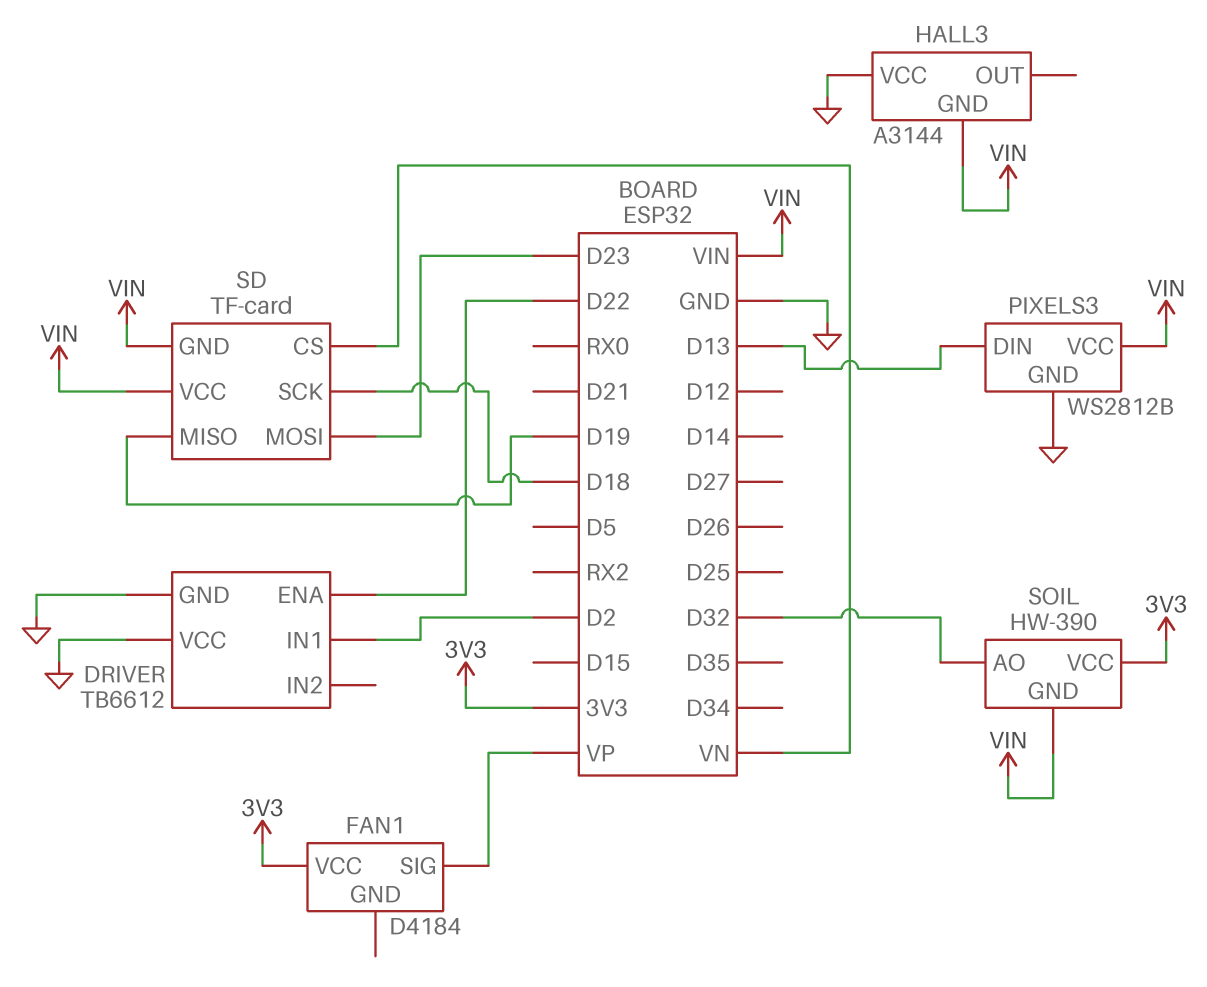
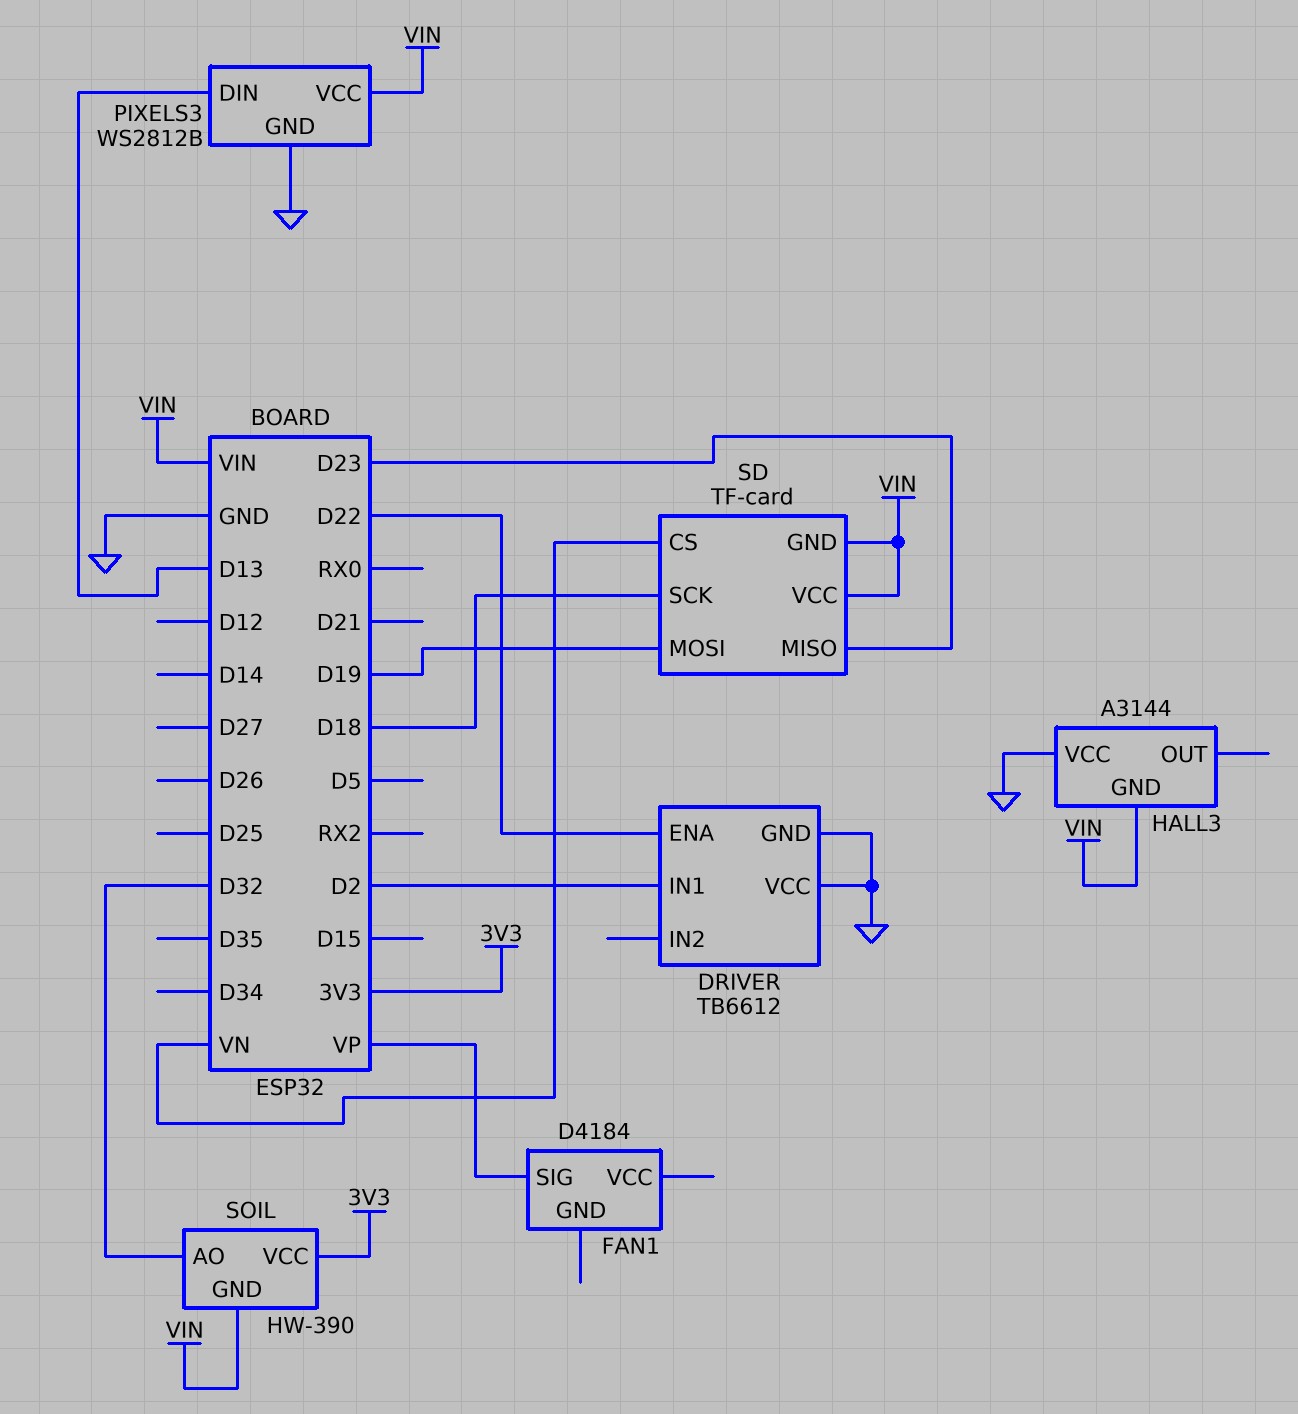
FAN1 pin VCC: 3V3 -> none
SD pin MISO: D19 -> D23
SD pin MOSI: D23 -> D19

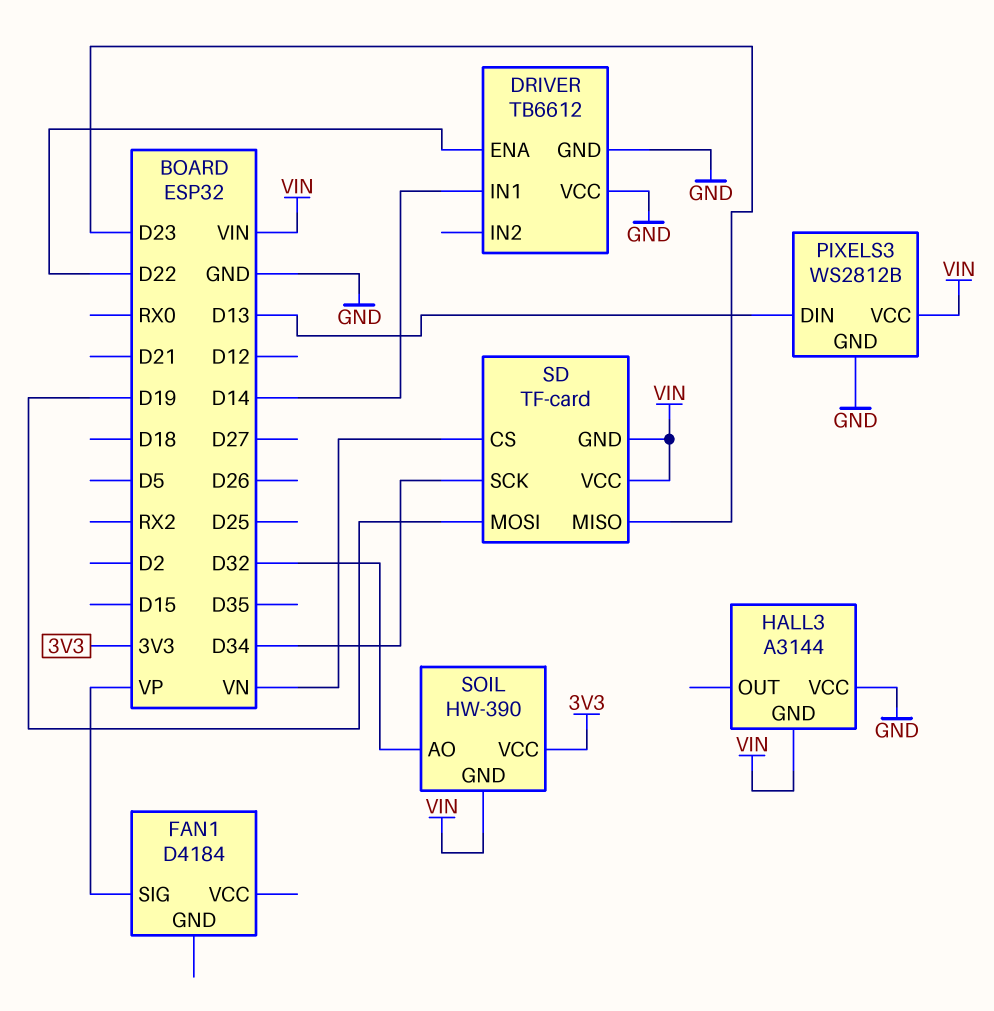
DRIVER pin IN1: D2 -> D14
SD pin SCK: D18 -> D34

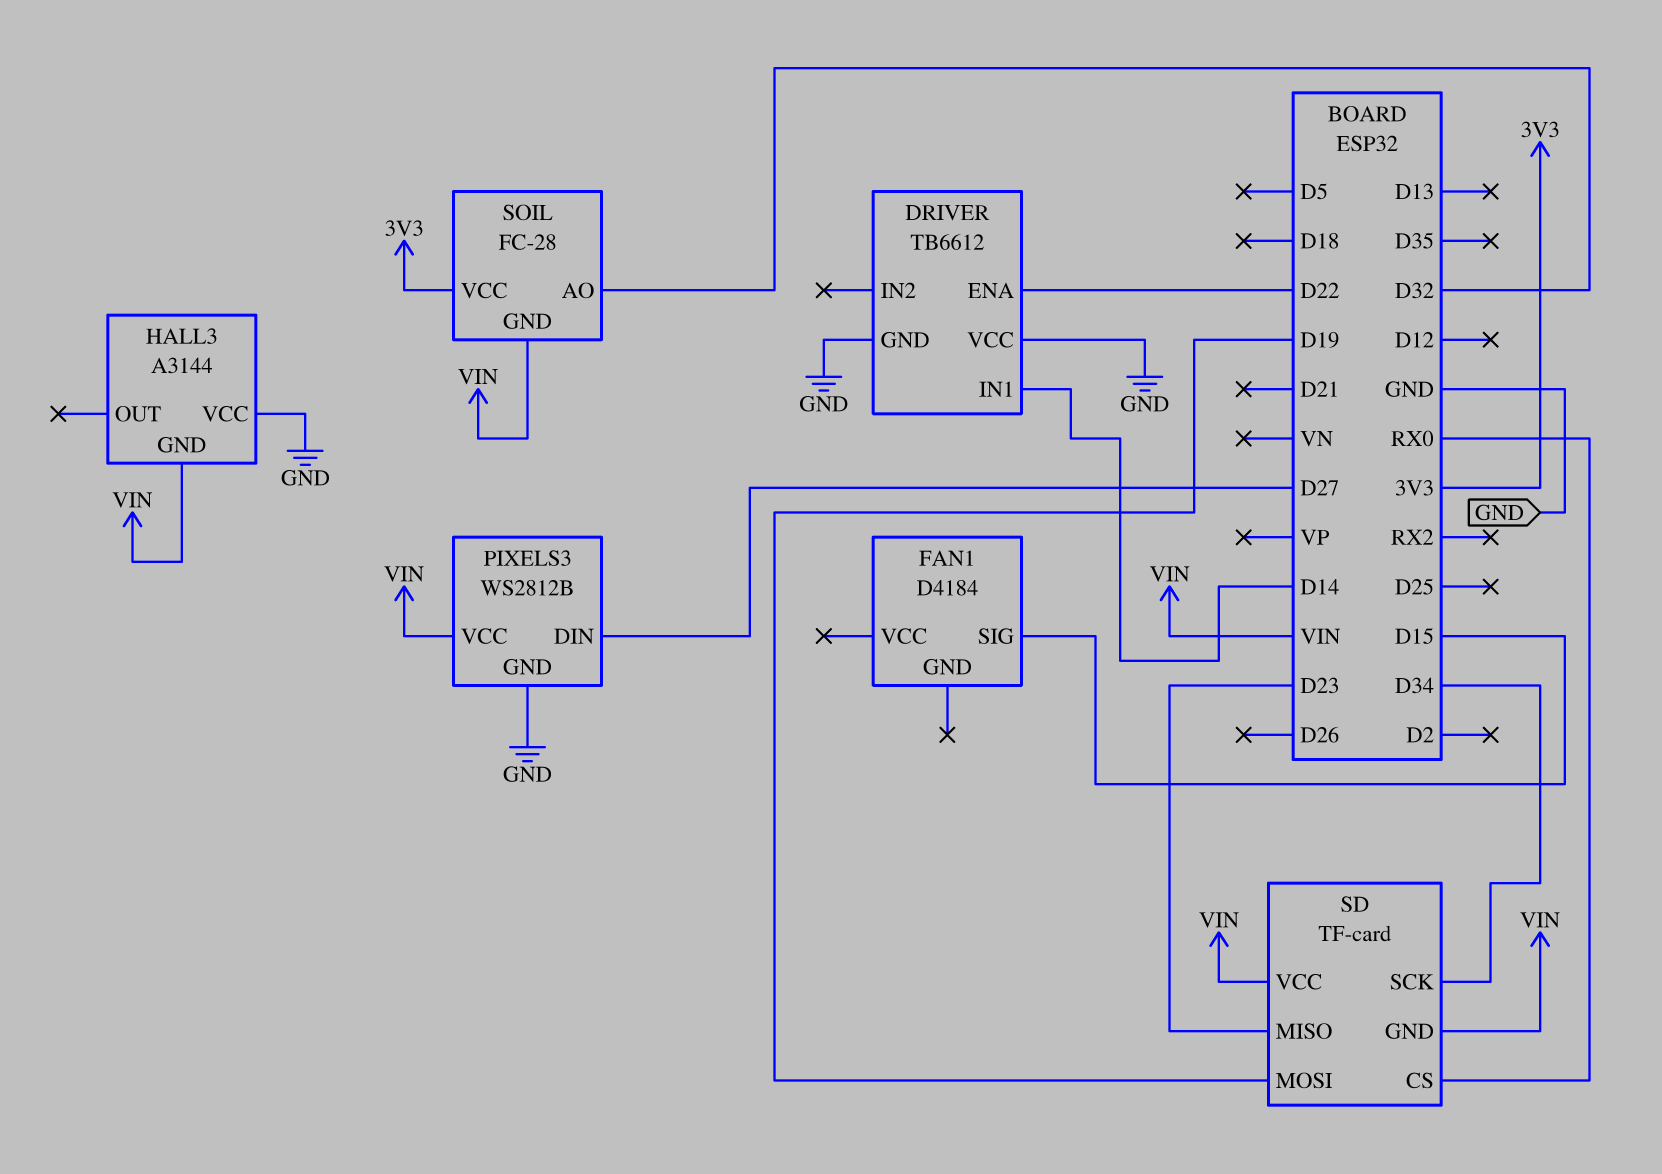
FAN1 pin SIG: VP -> D15
PIXELS3 pin DIN: D13 -> D27
SD pin CS: VN -> RX0
SOIL: HW-390 -> FC-28

